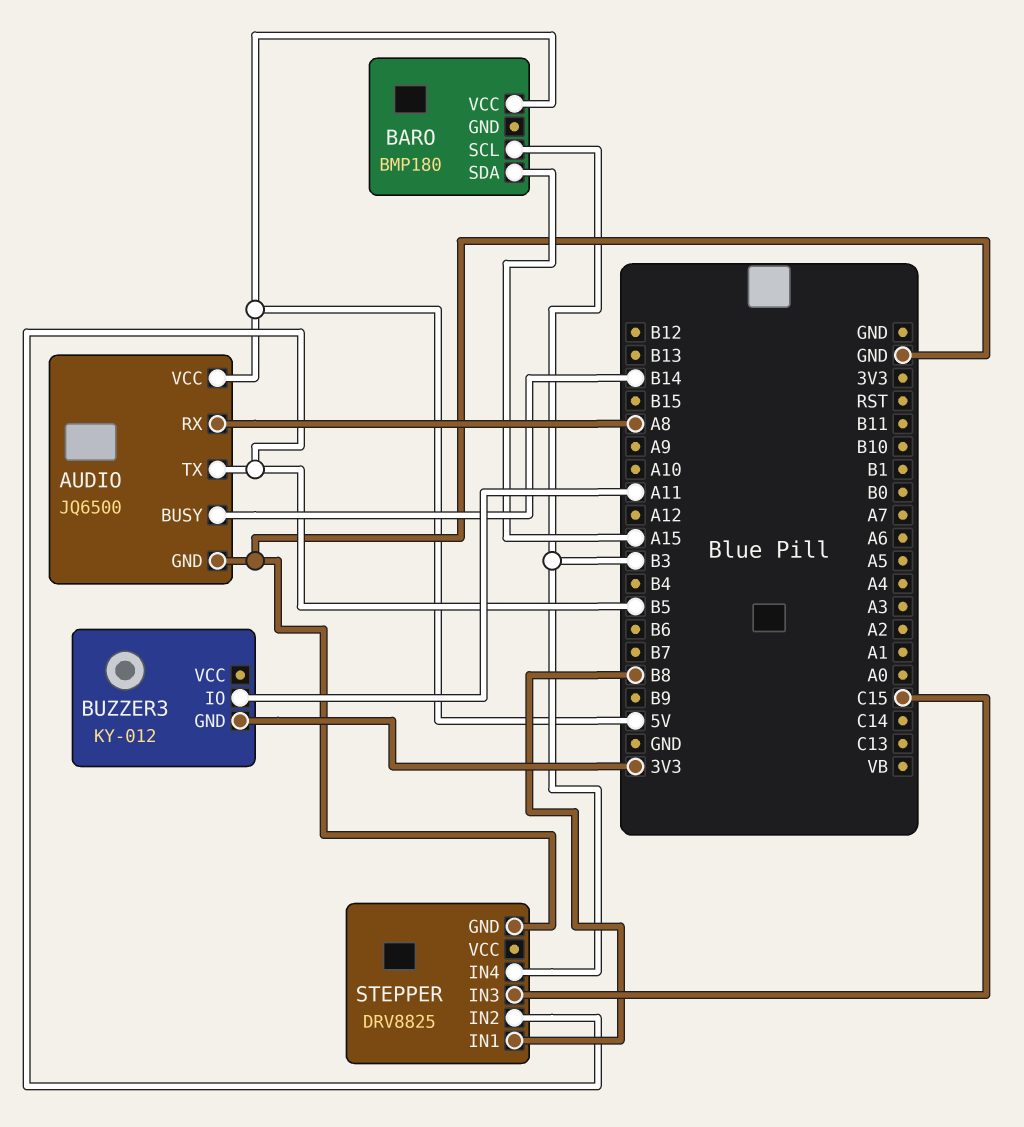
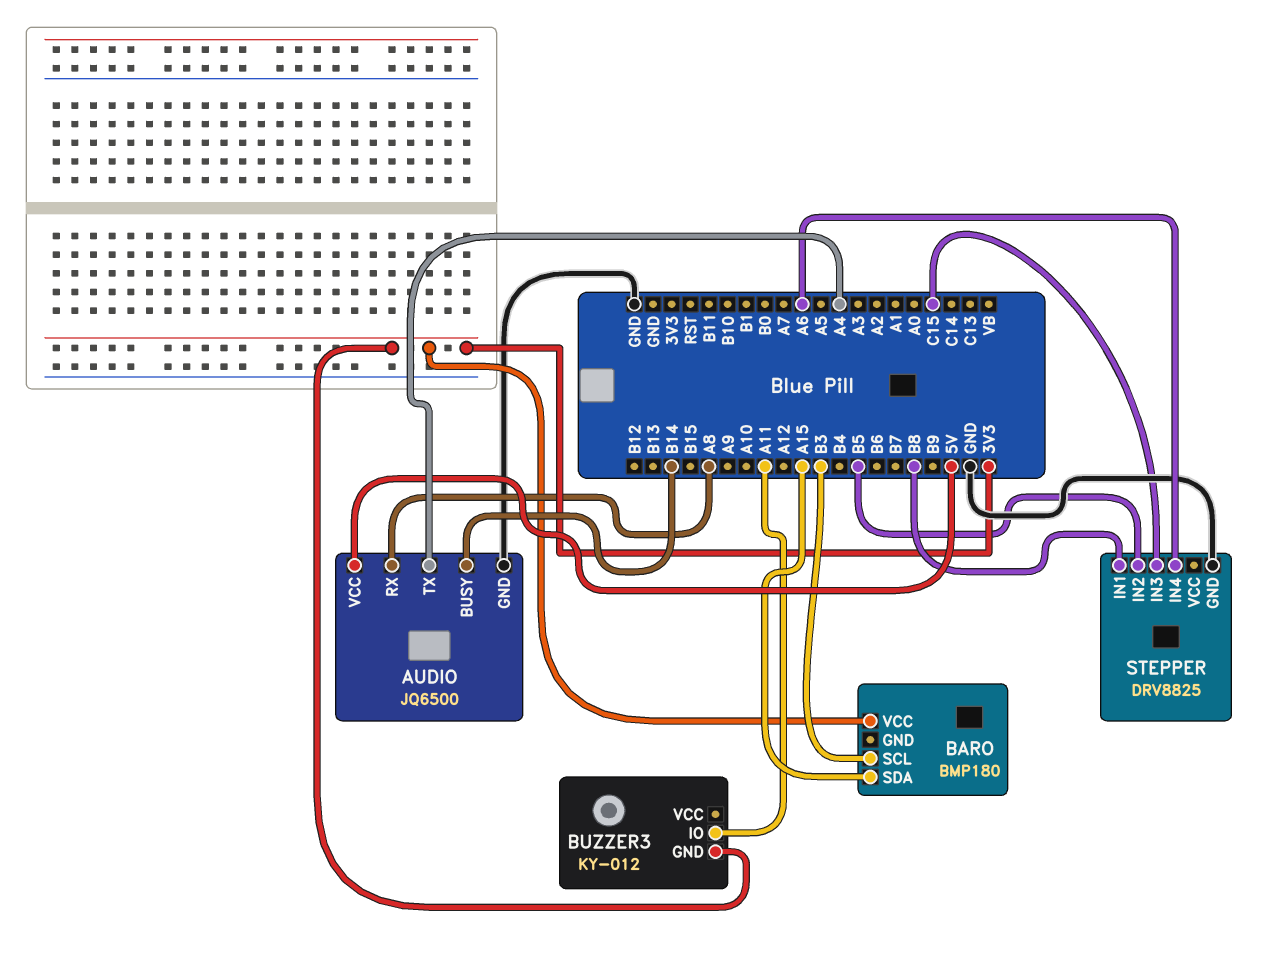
AUDIO pin TX: B5 -> A4
BARO pin VCC: 5V -> 3V3
STEPPER pin IN4: B3 -> A6

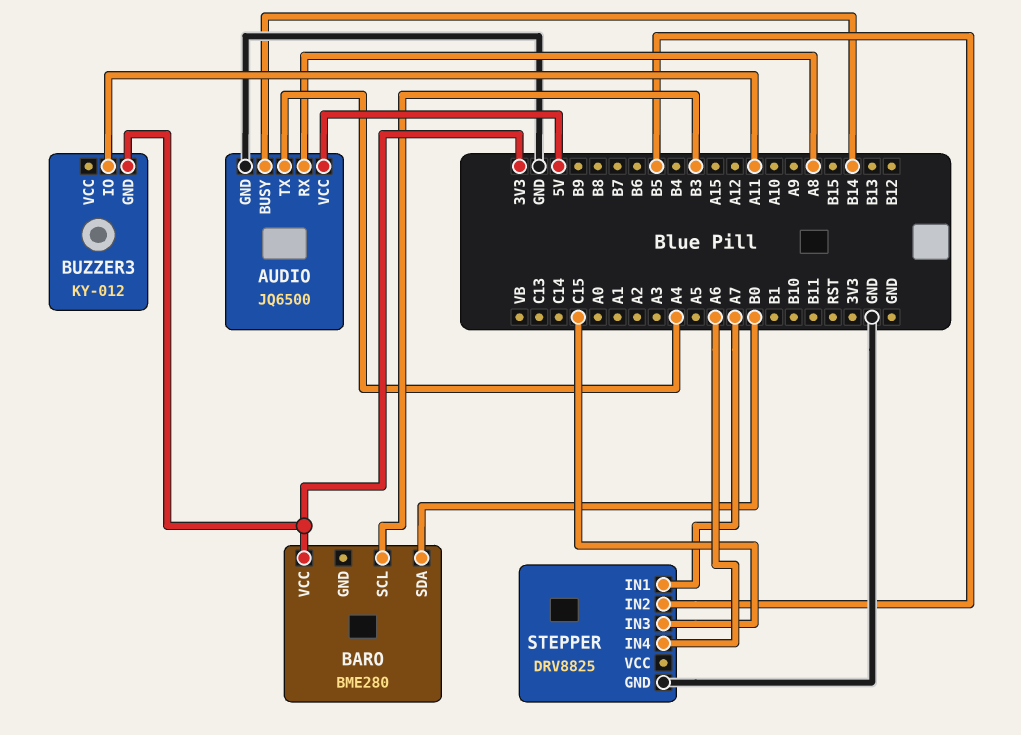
BARO: BMP180 -> BME280
BARO pin SDA: A15 -> B0
STEPPER pin IN1: B8 -> A7

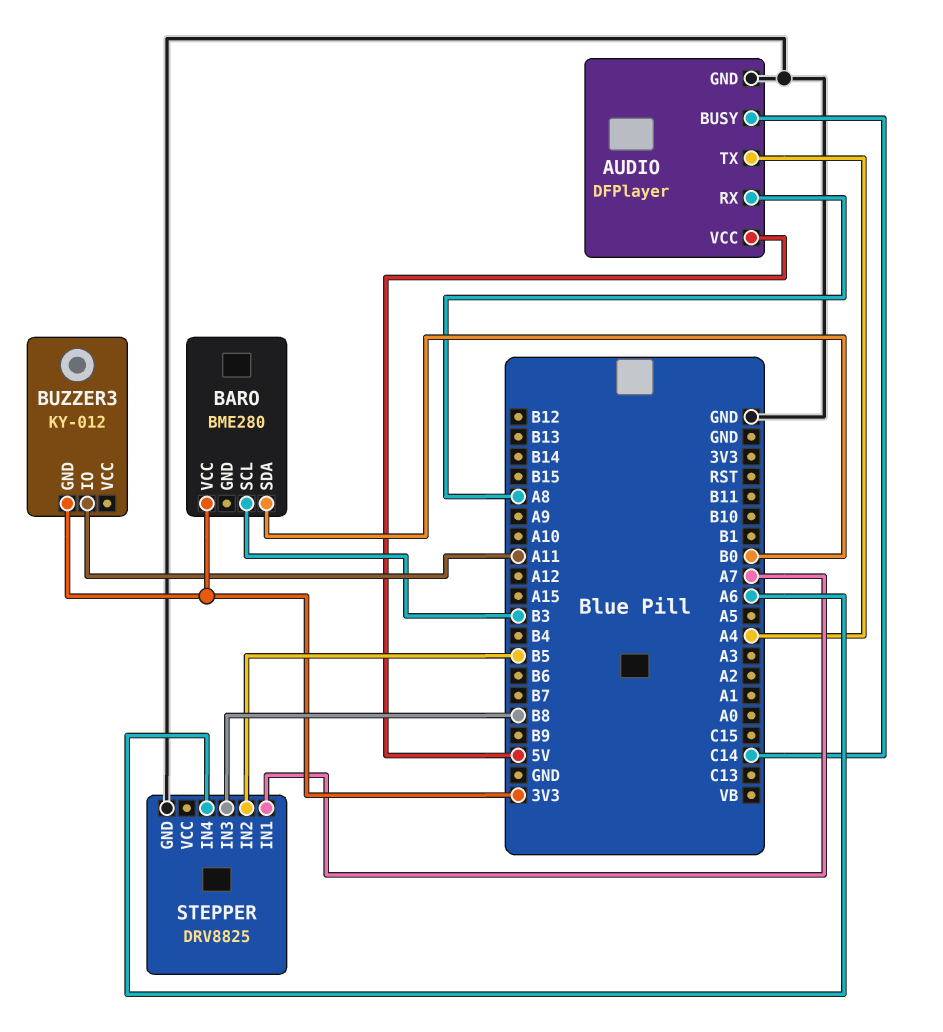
AUDIO: JQ6500 -> DFPlayer
AUDIO pin BUSY: B14 -> C14
STEPPER pin IN3: C15 -> B8

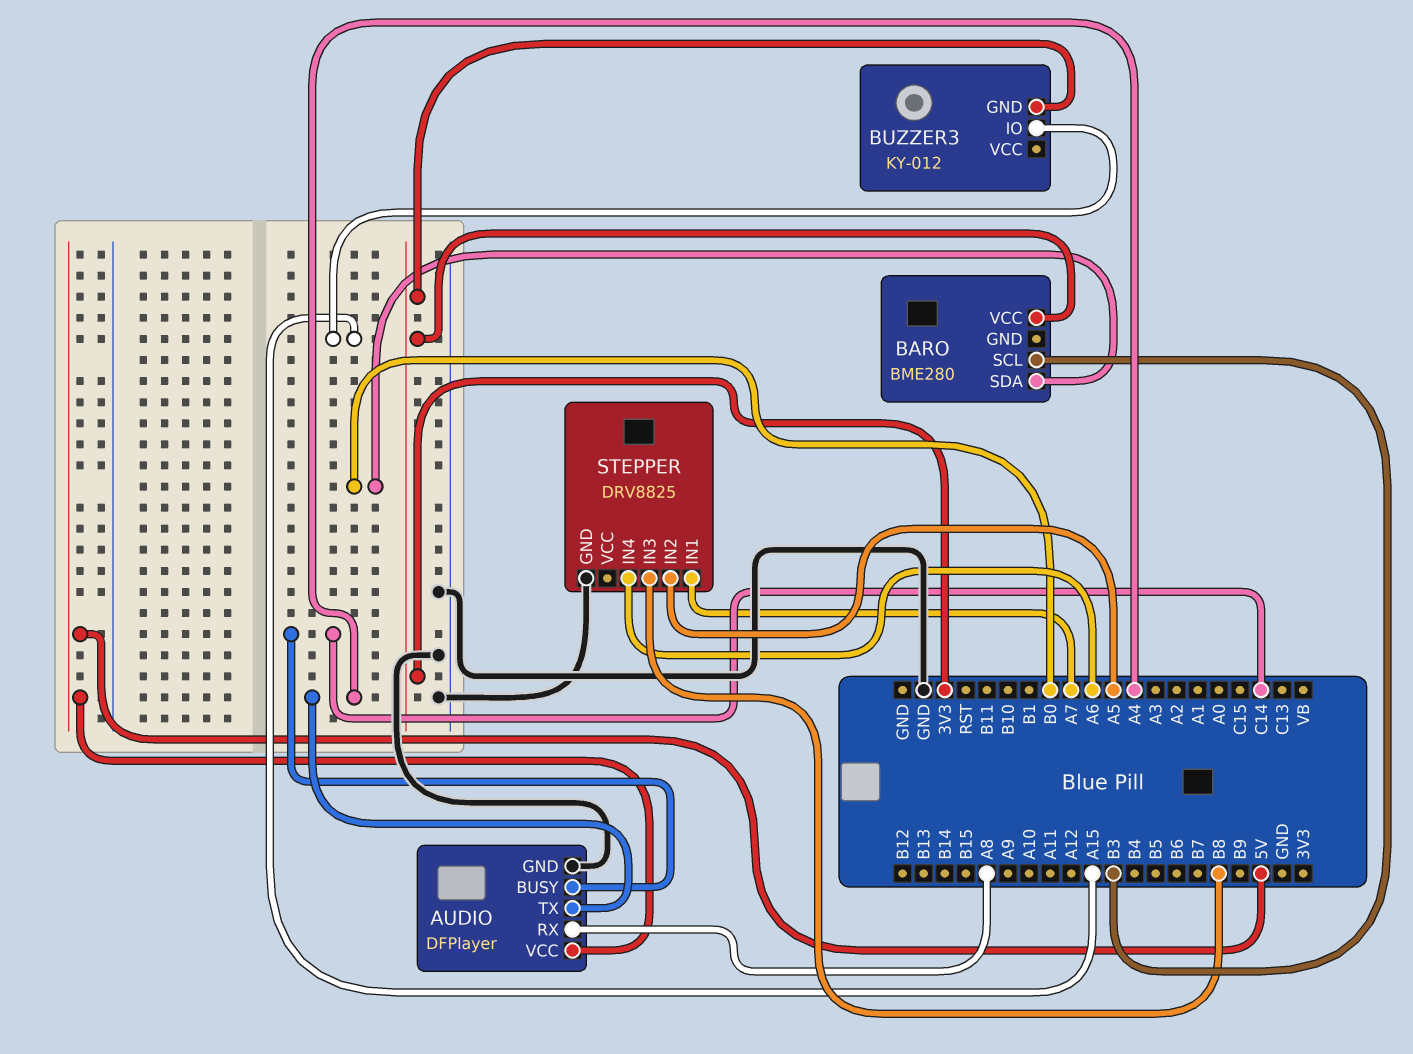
BUZZER3 pin IO: A11 -> A15
STEPPER pin IN2: B5 -> A5

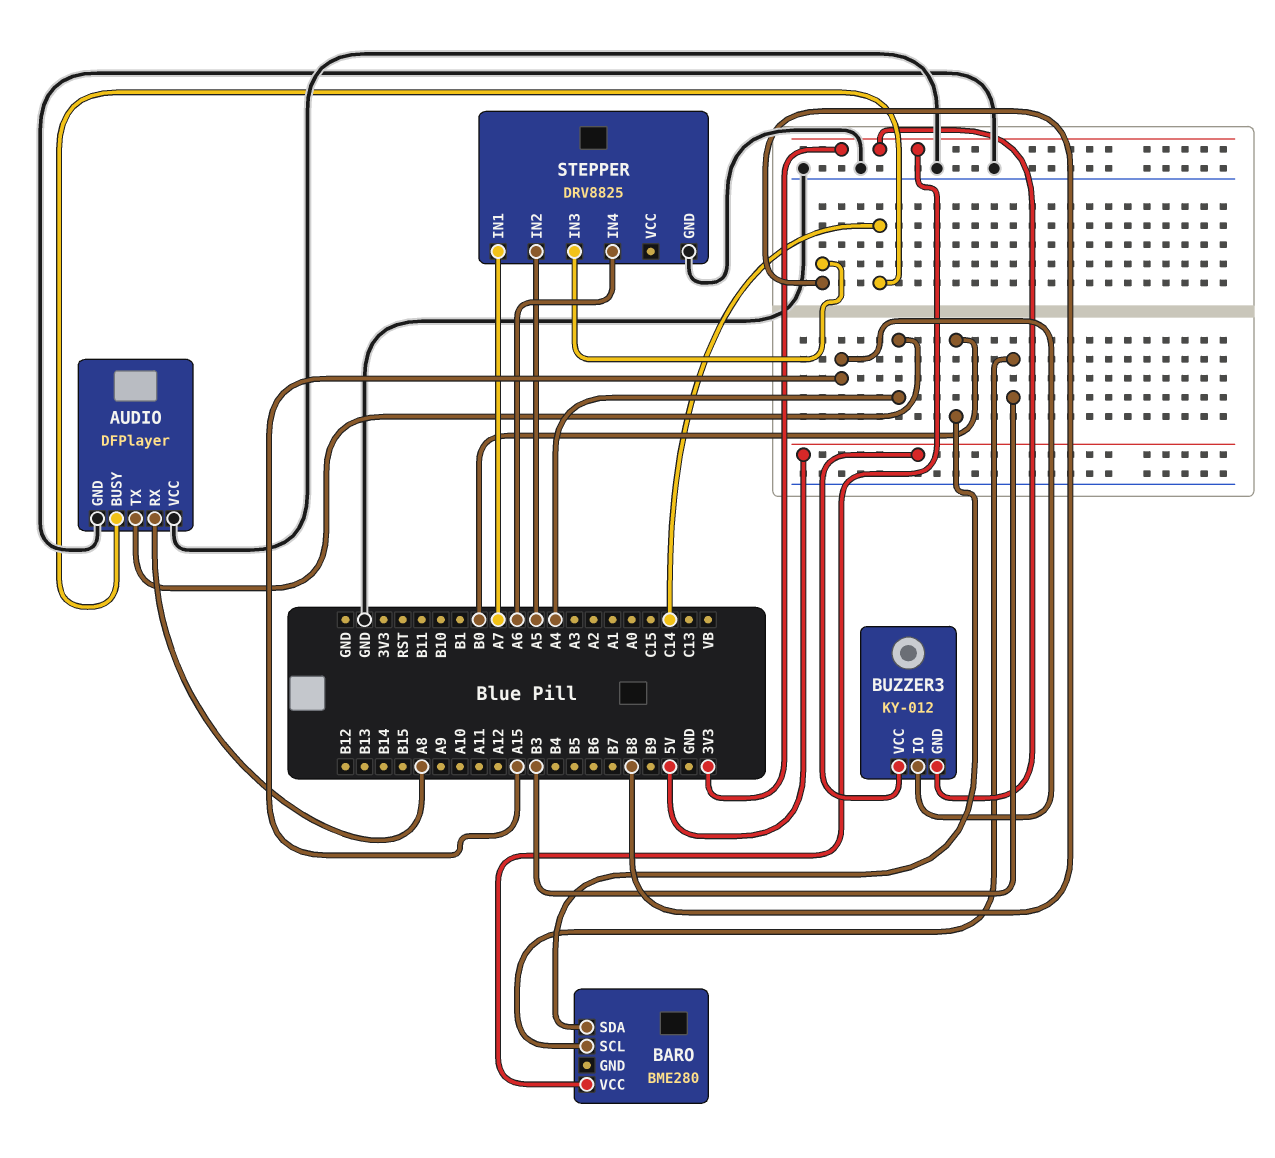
AUDIO pin VCC: 5V -> GND
BUZZER3 pin VCC: none -> 5V

